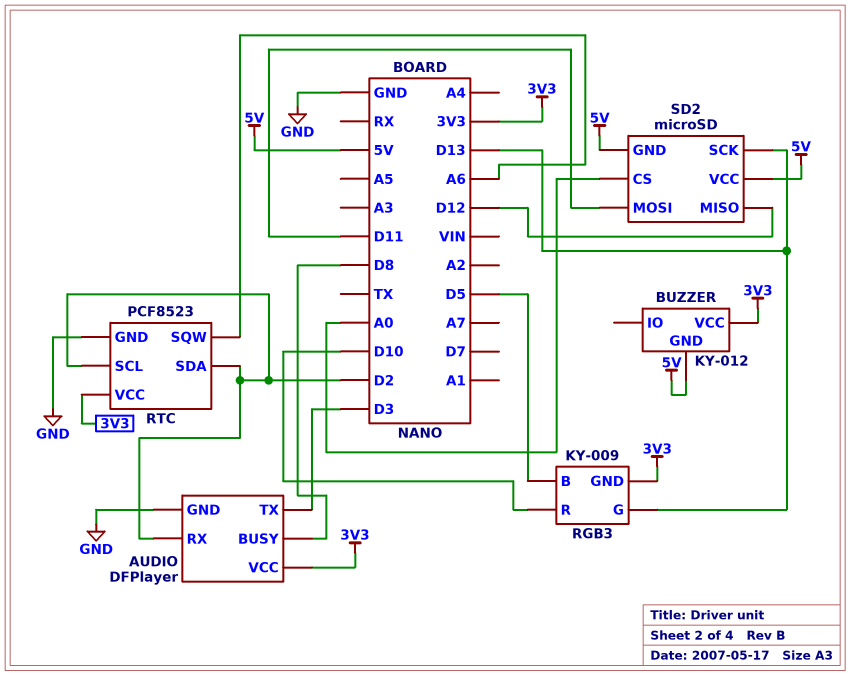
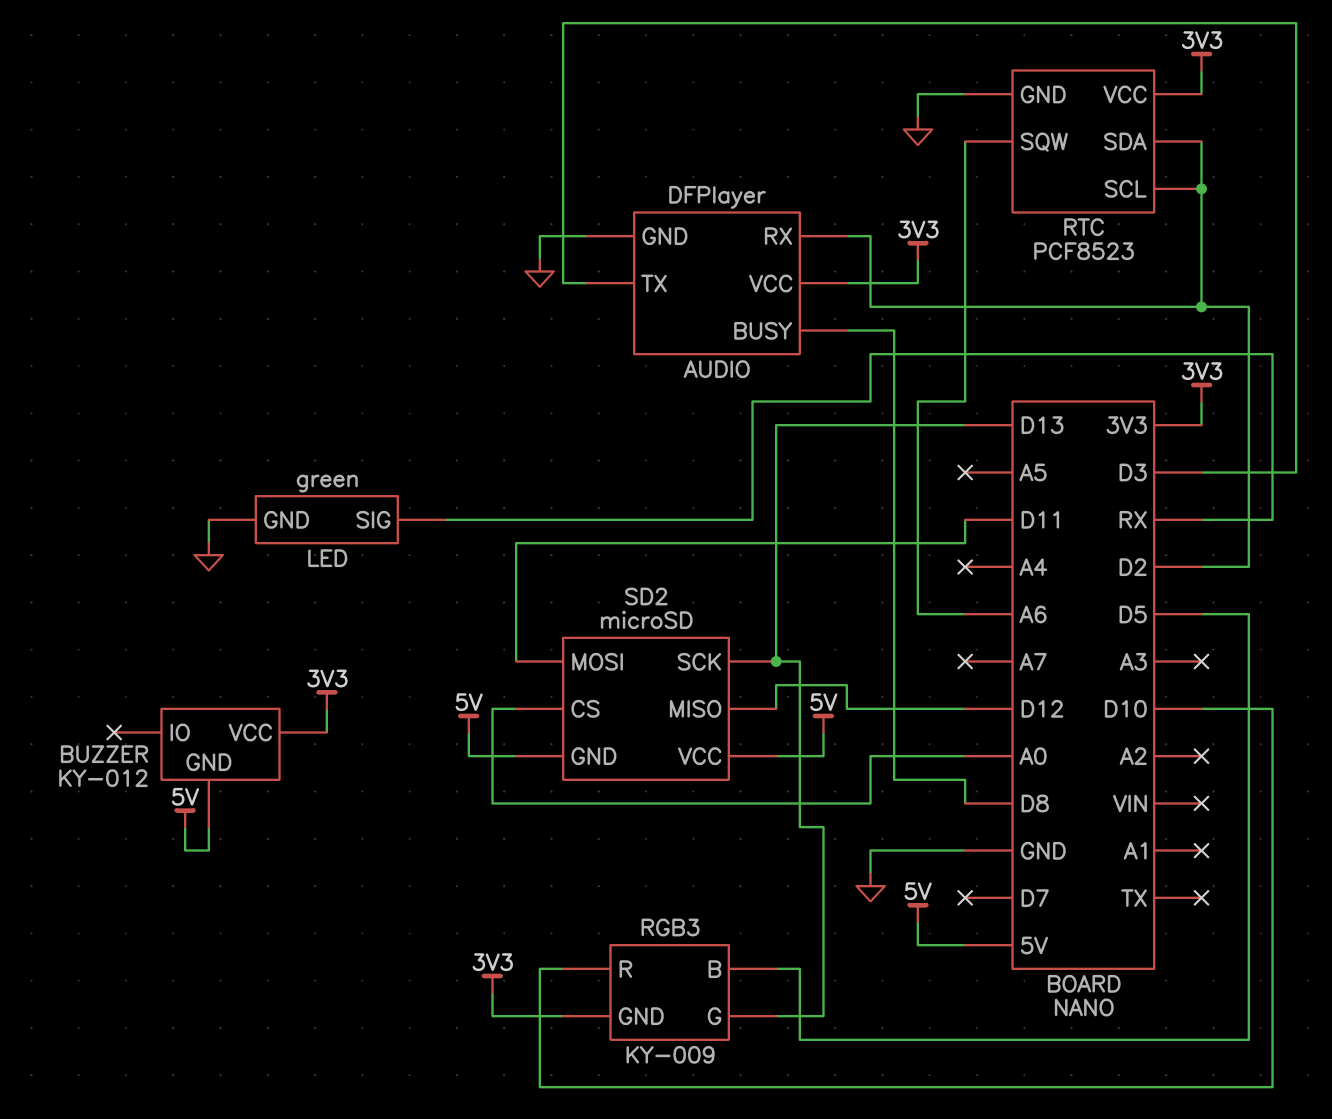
LED: none -> green
LED pin GND: none -> GND
LED pin SIG: none -> RX

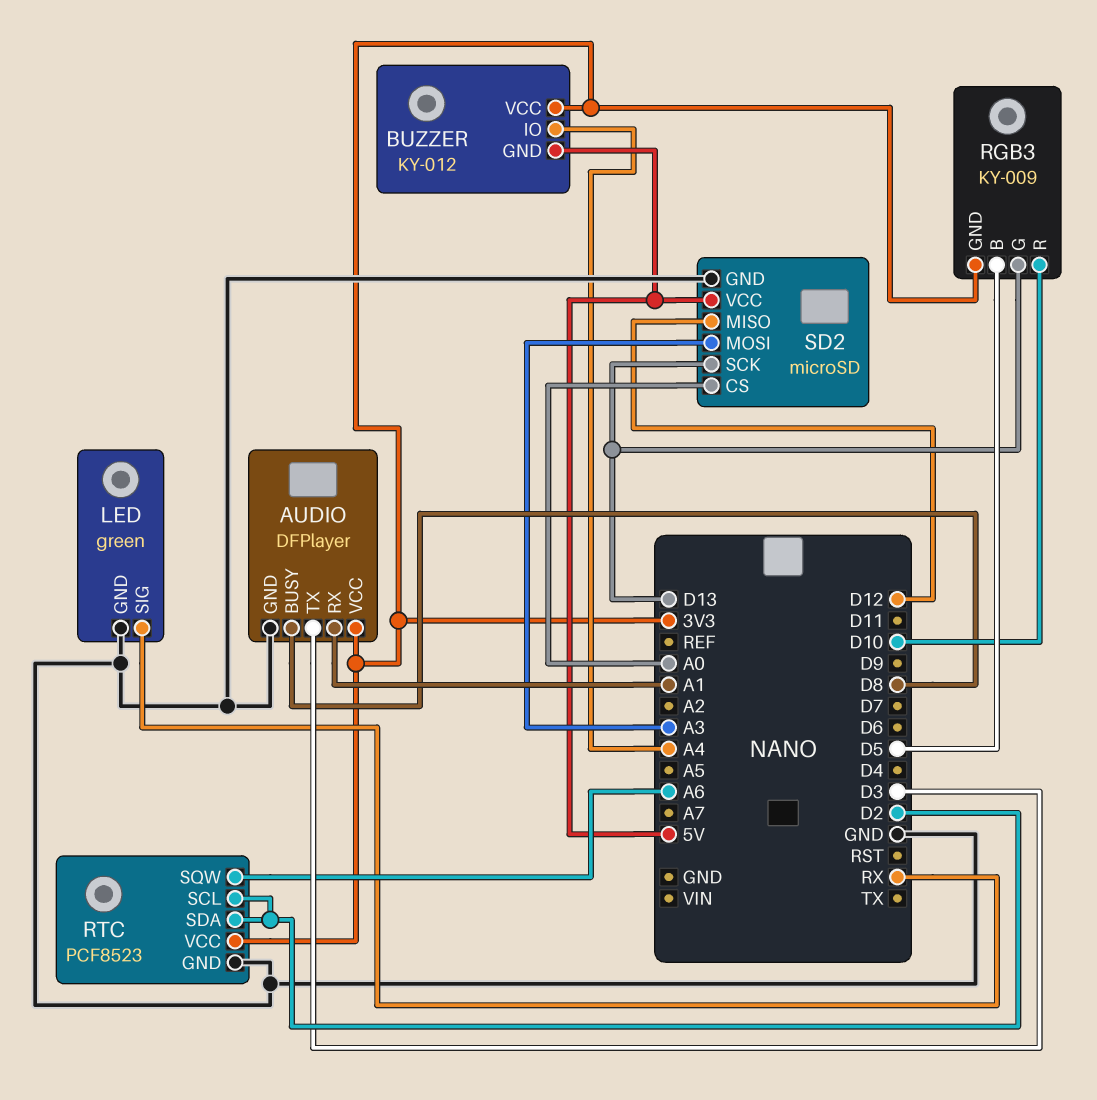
AUDIO pin RX: D2 -> A1
BUZZER pin IO: none -> A4
SD2 pin GND: 5V -> GND
SD2 pin MOSI: D11 -> A3

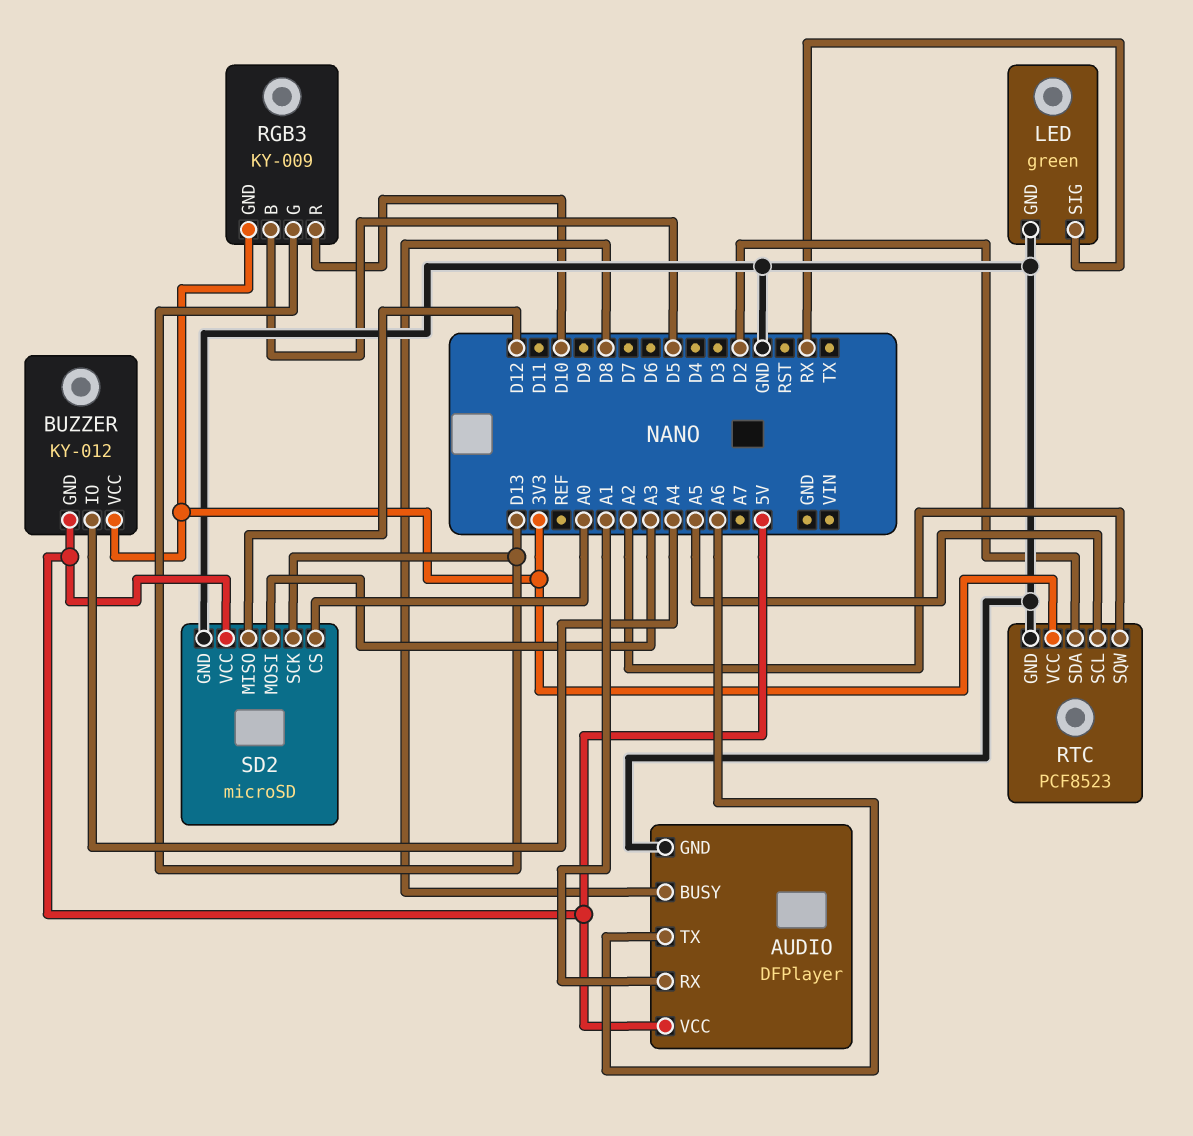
AUDIO pin TX: D3 -> A6
AUDIO pin VCC: 3V3 -> 5V
RTC pin SCL: D2 -> A5
RTC pin SQW: A6 -> A2

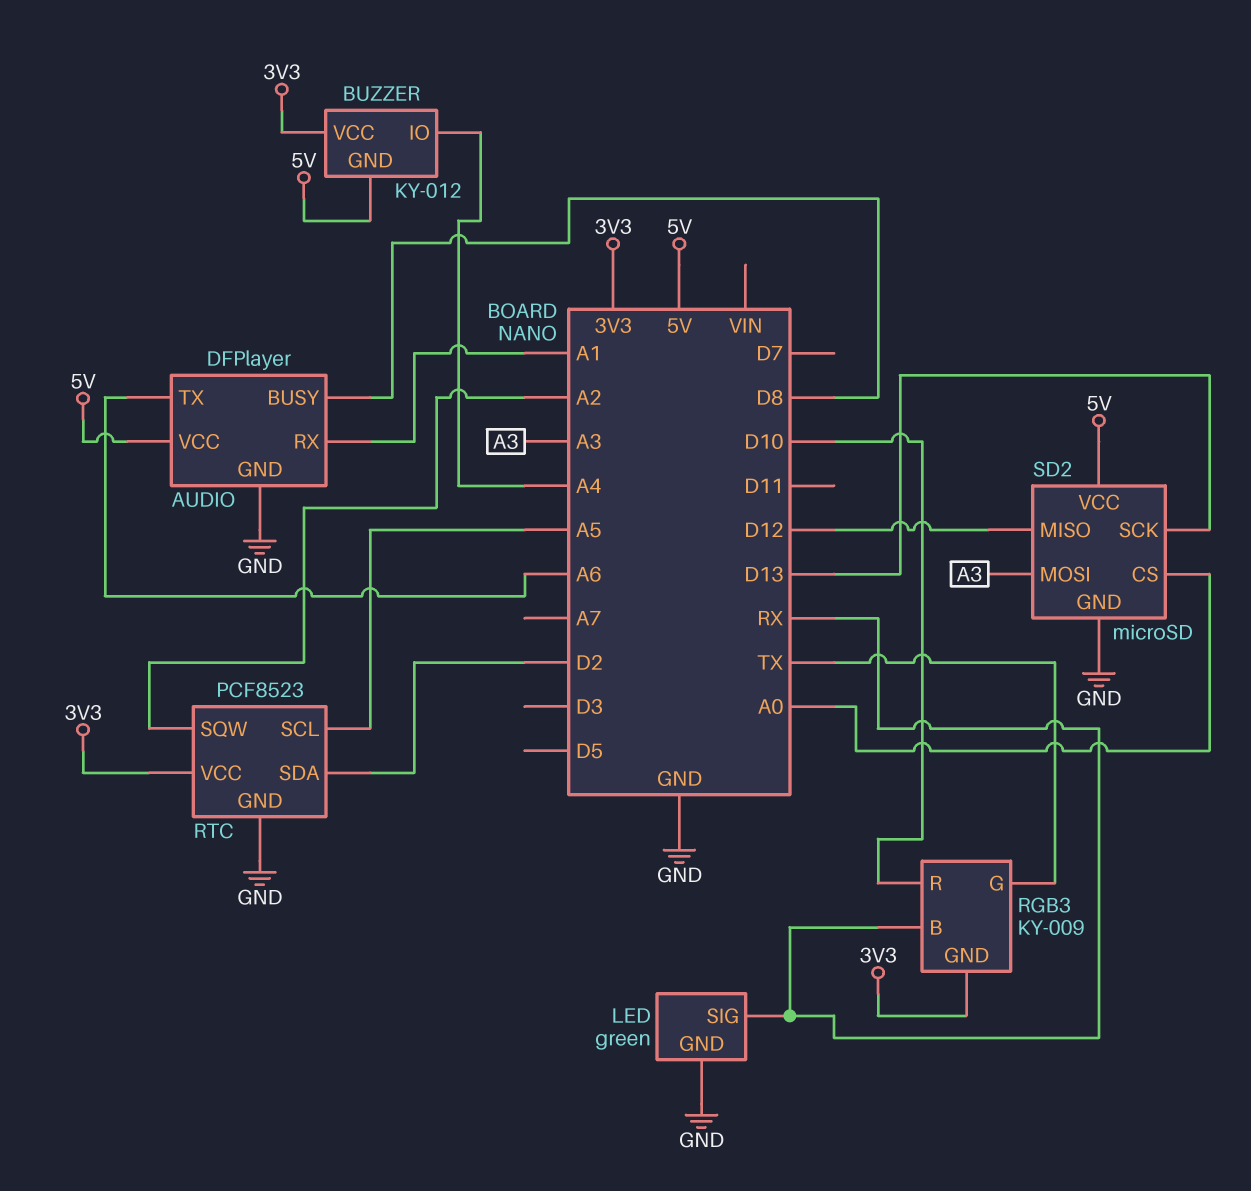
RGB3 pin B: D5 -> RX
RGB3 pin G: D13 -> TX

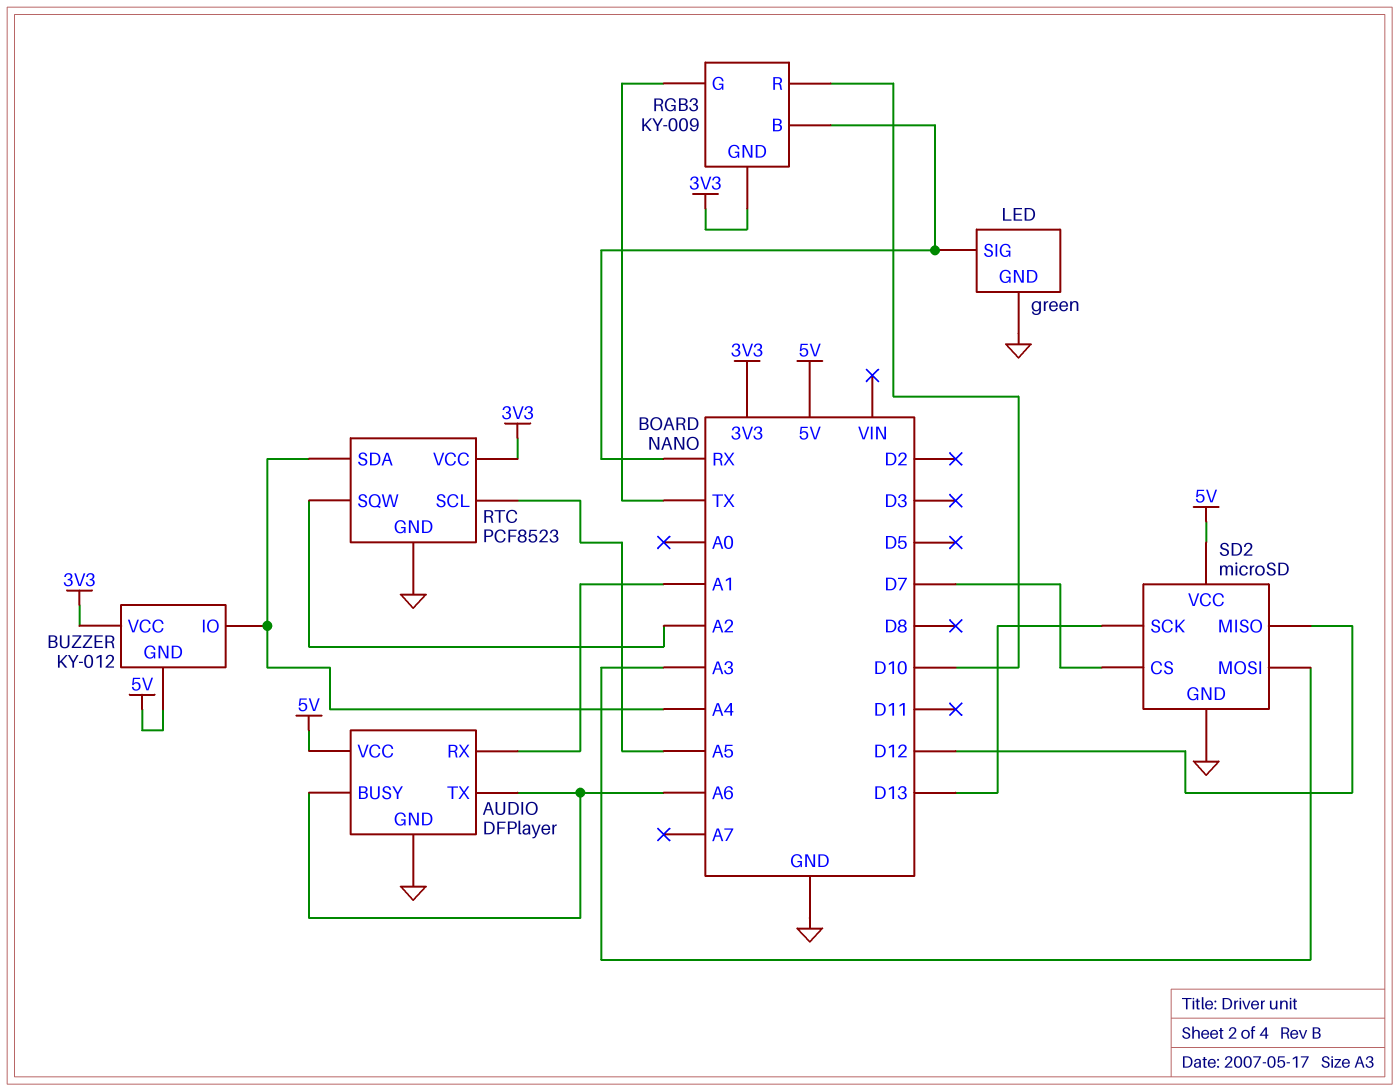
AUDIO pin BUSY: D8 -> A6
RTC pin SDA: D2 -> A4
SD2 pin CS: A0 -> D7

